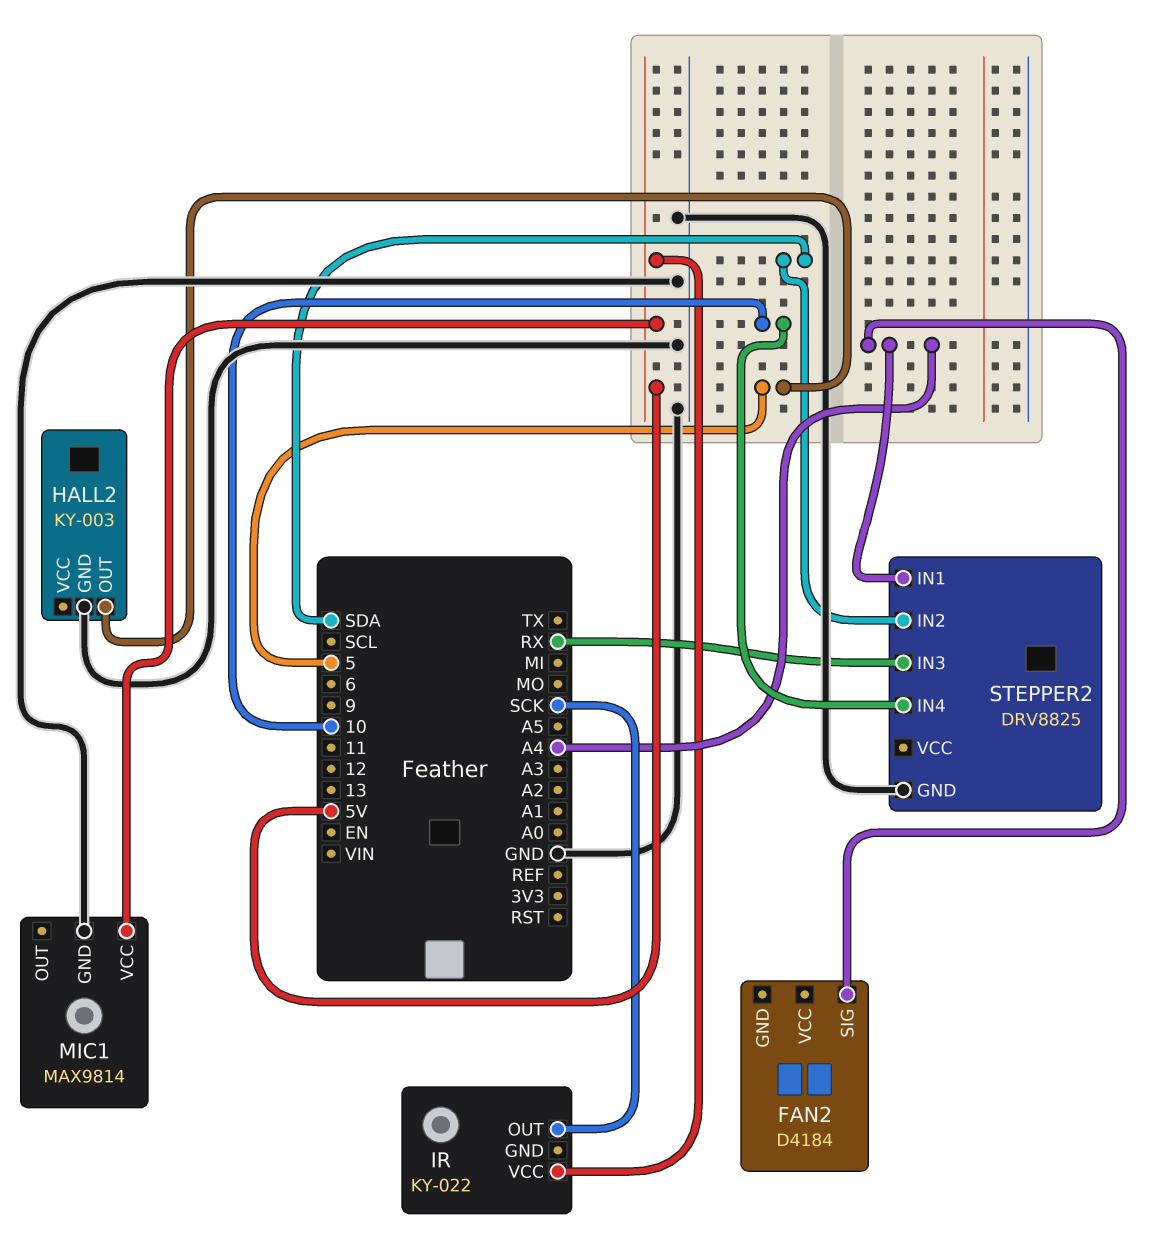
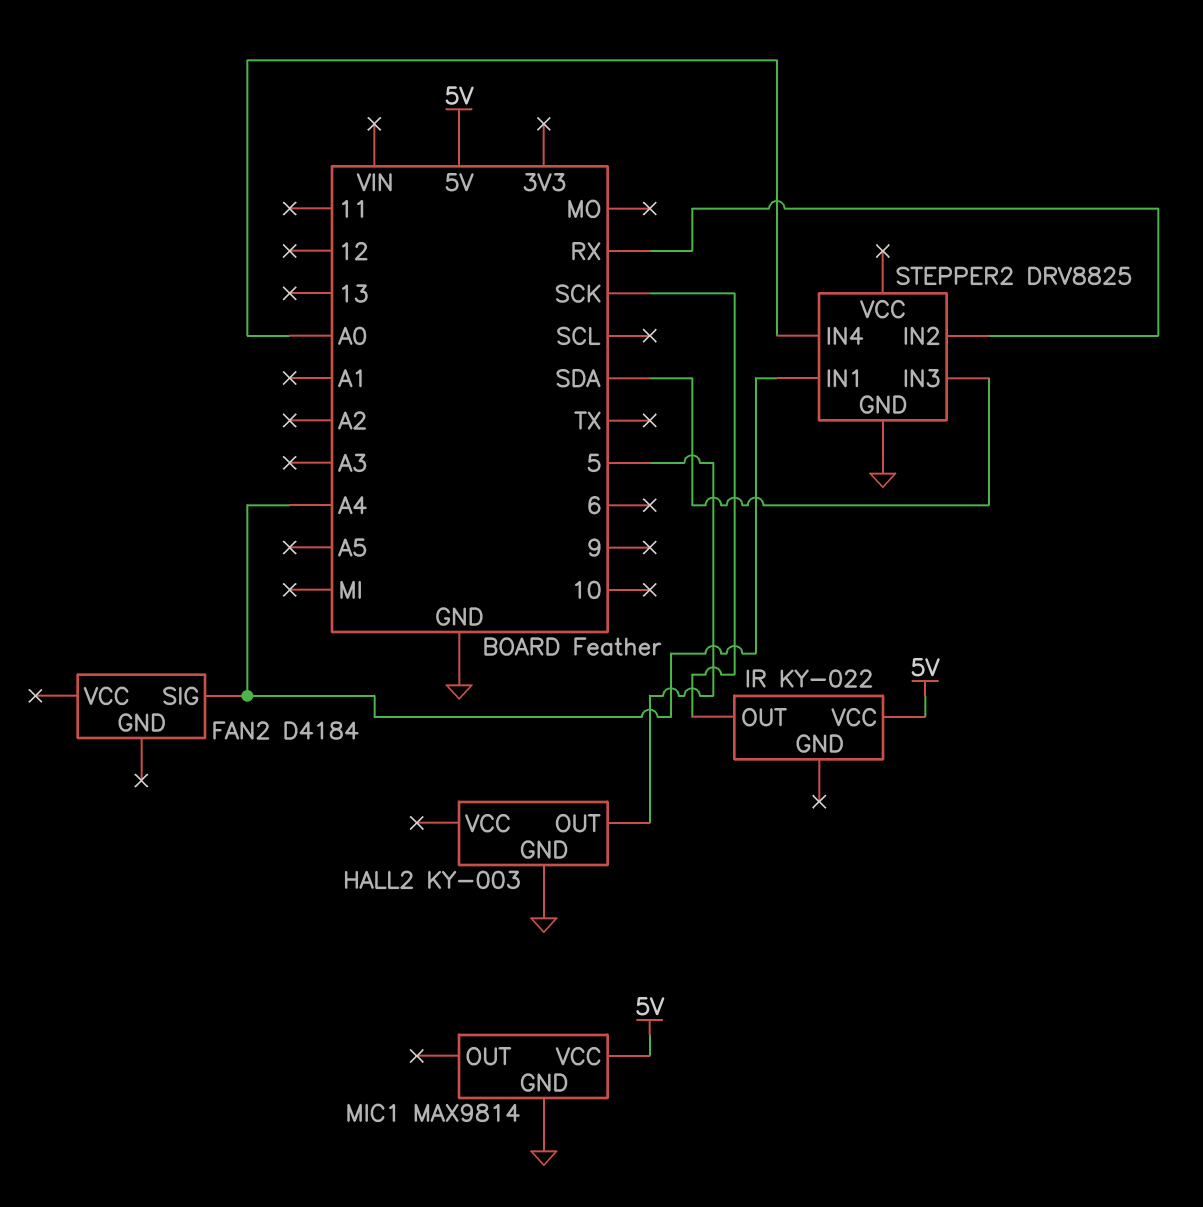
STEPPER2 pin IN2: SDA -> RX
STEPPER2 pin IN3: RX -> SDA
STEPPER2 pin IN4: 10 -> A0

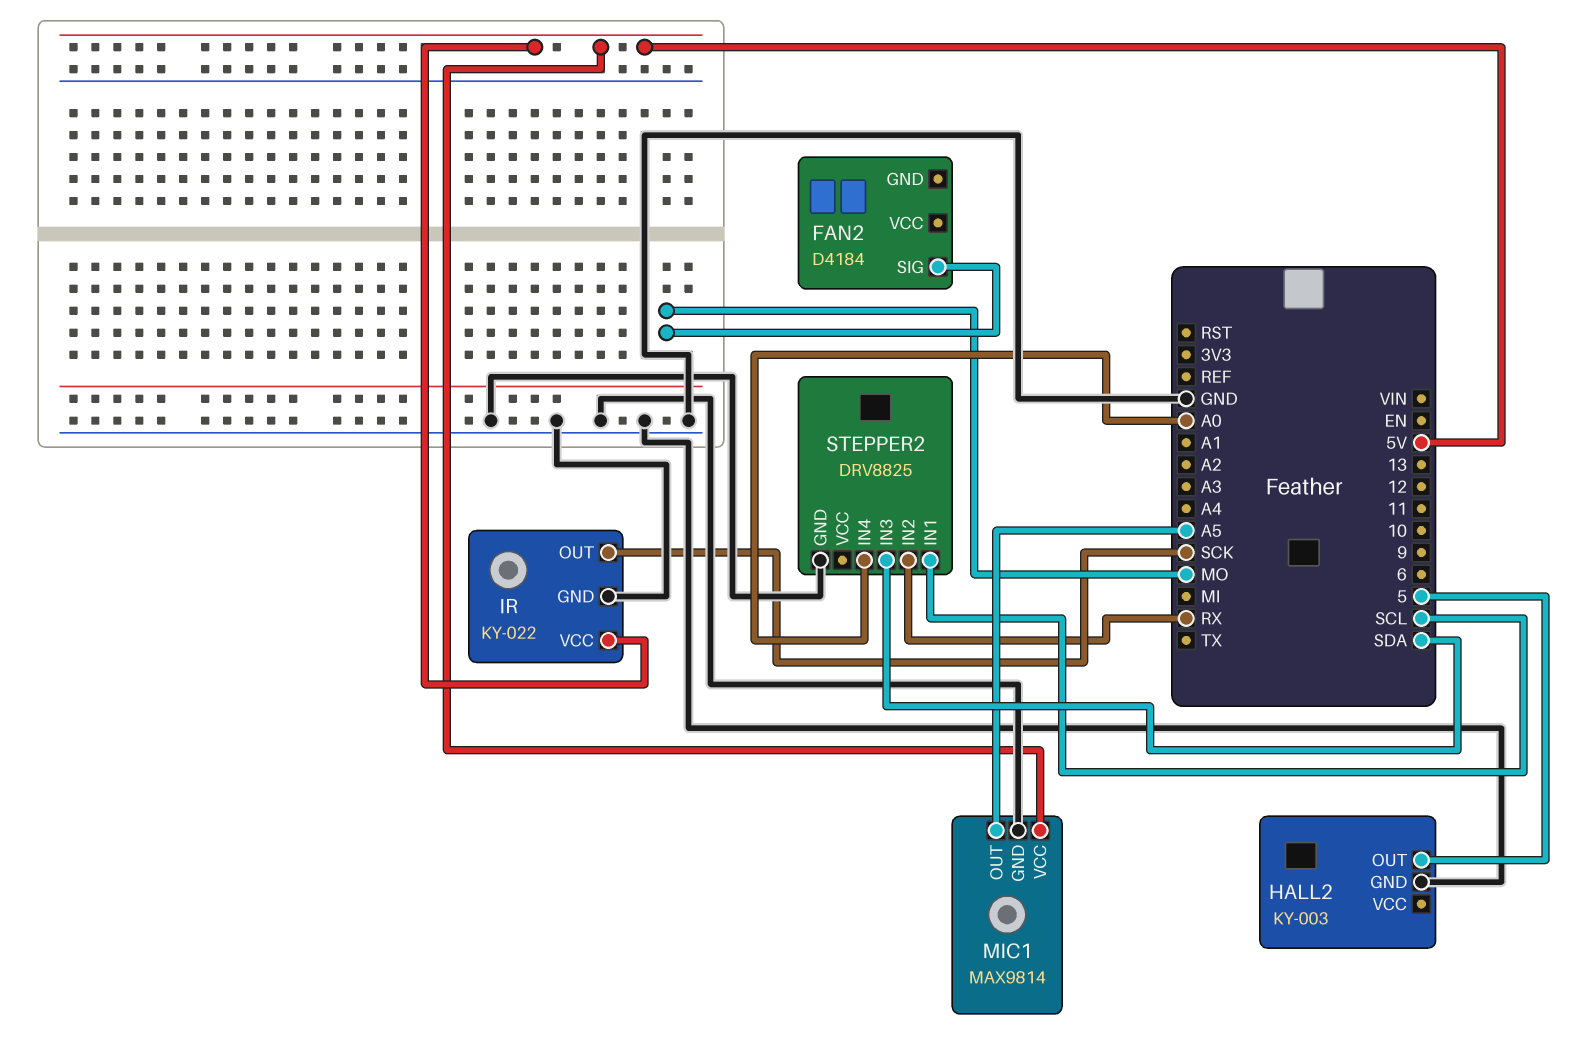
FAN2 pin SIG: A4 -> MO
IR pin GND: none -> GND
MIC1 pin OUT: none -> A5
STEPPER2 pin IN1: A4 -> SCL

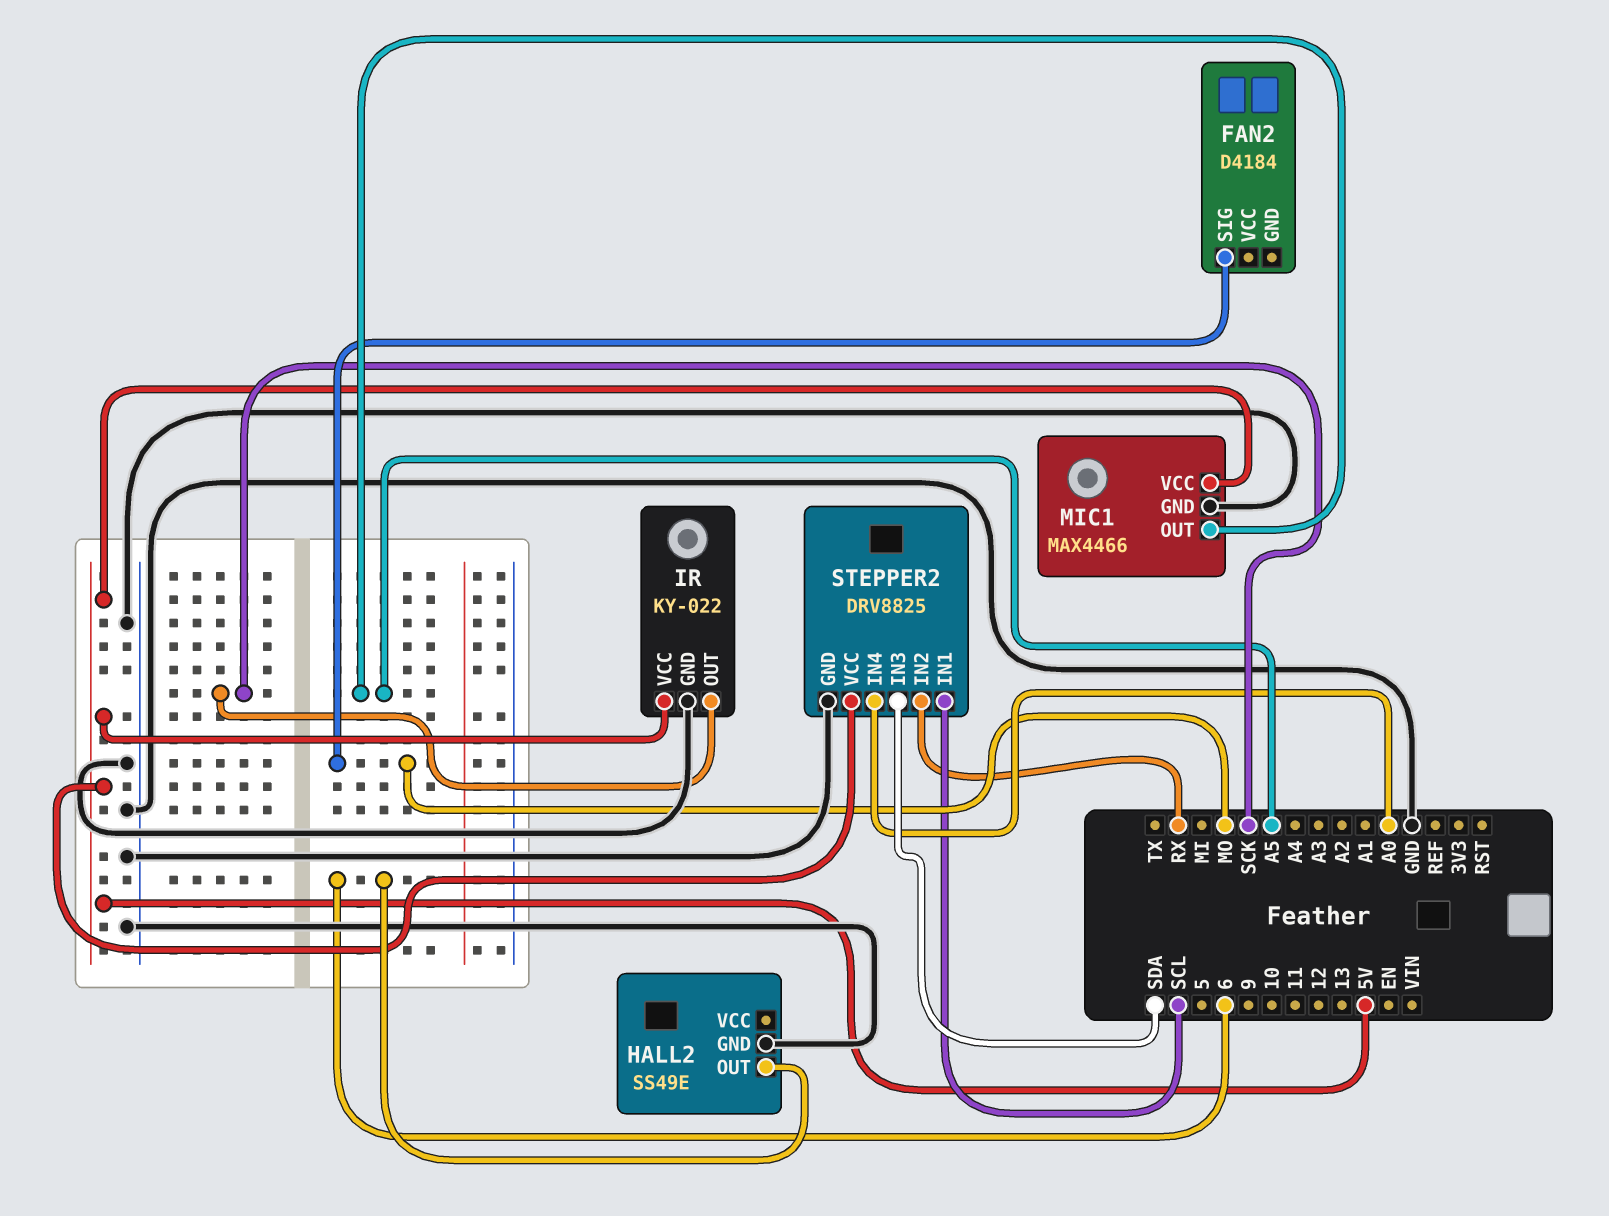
HALL2: KY-003 -> SS49E
HALL2 pin OUT: 5 -> 6
MIC1: MAX9814 -> MAX4466
STEPPER2 pin VCC: none -> 5V

